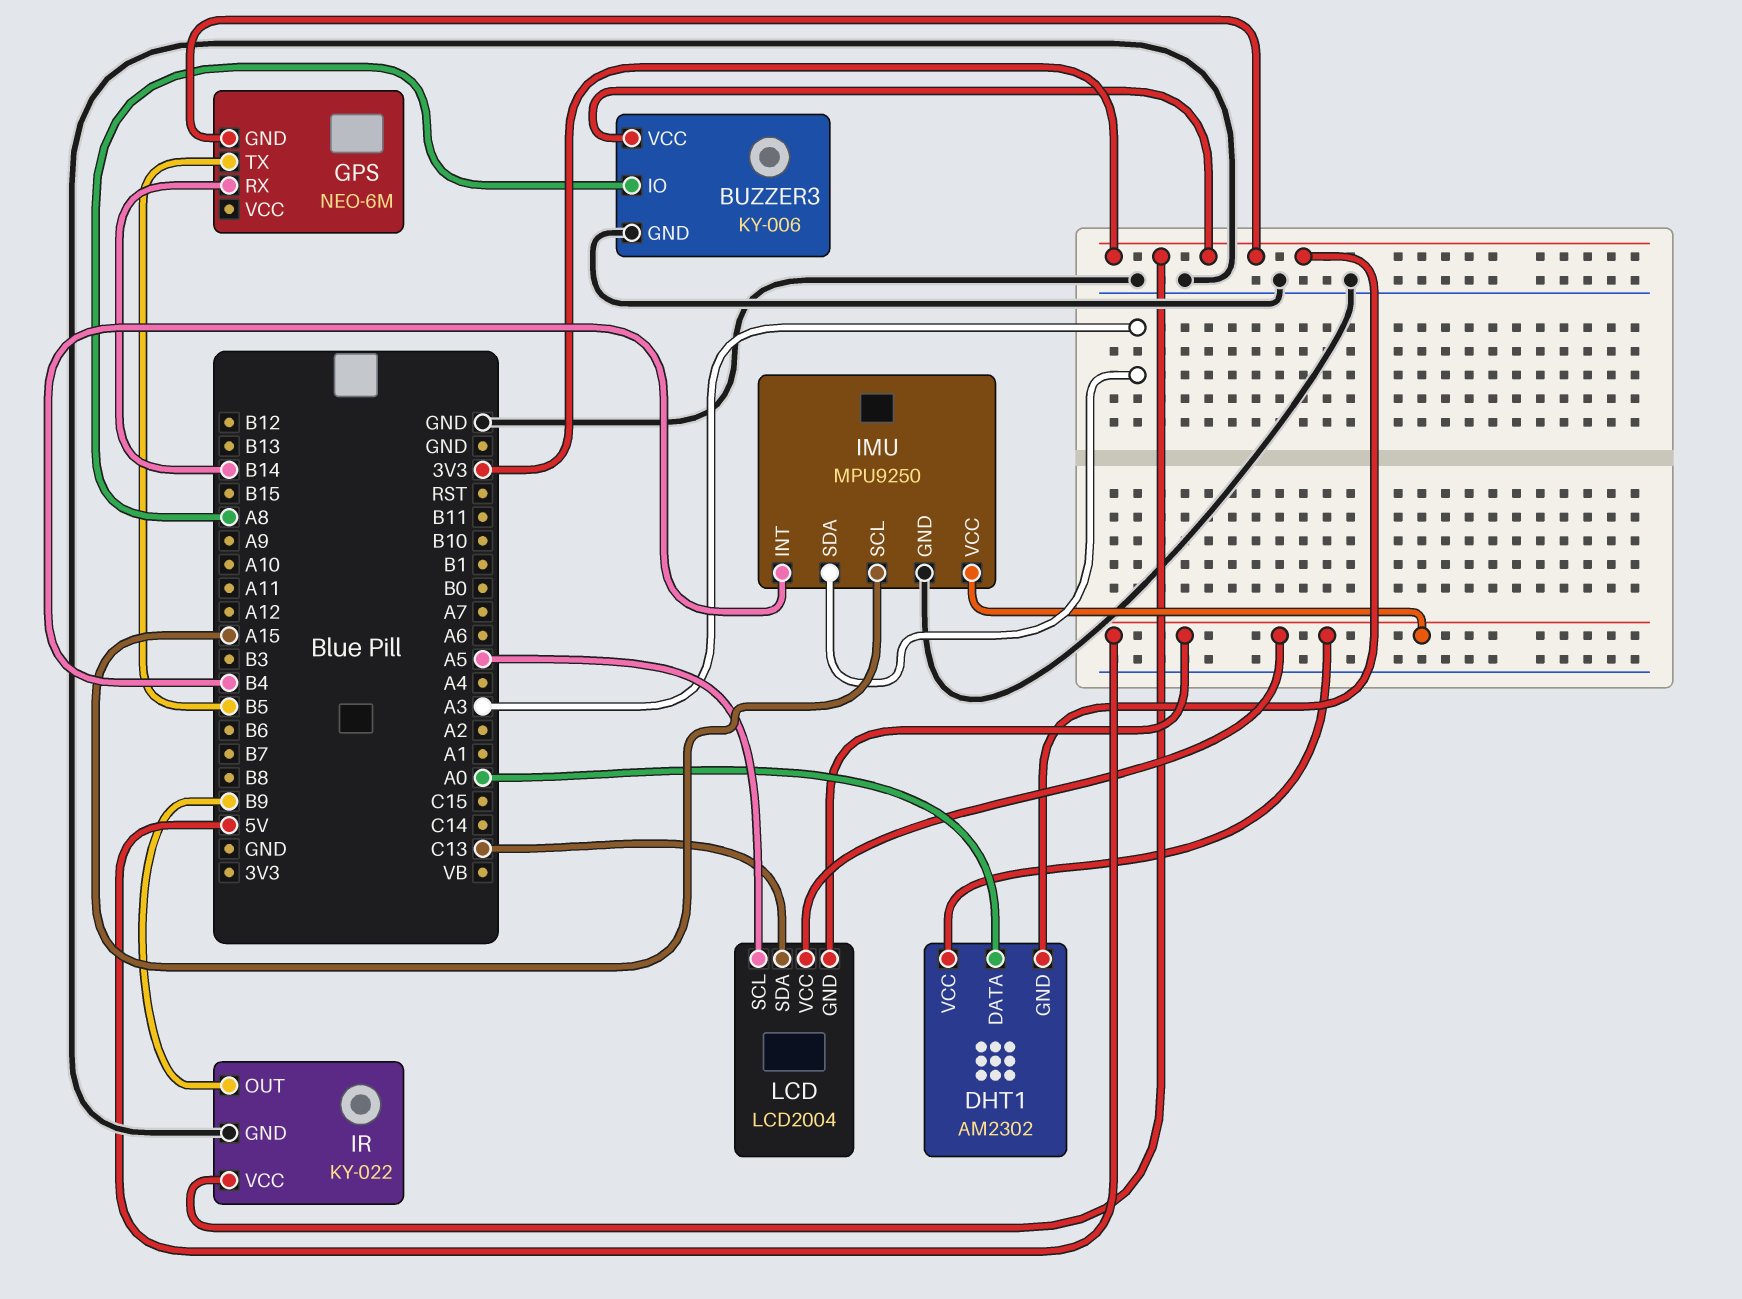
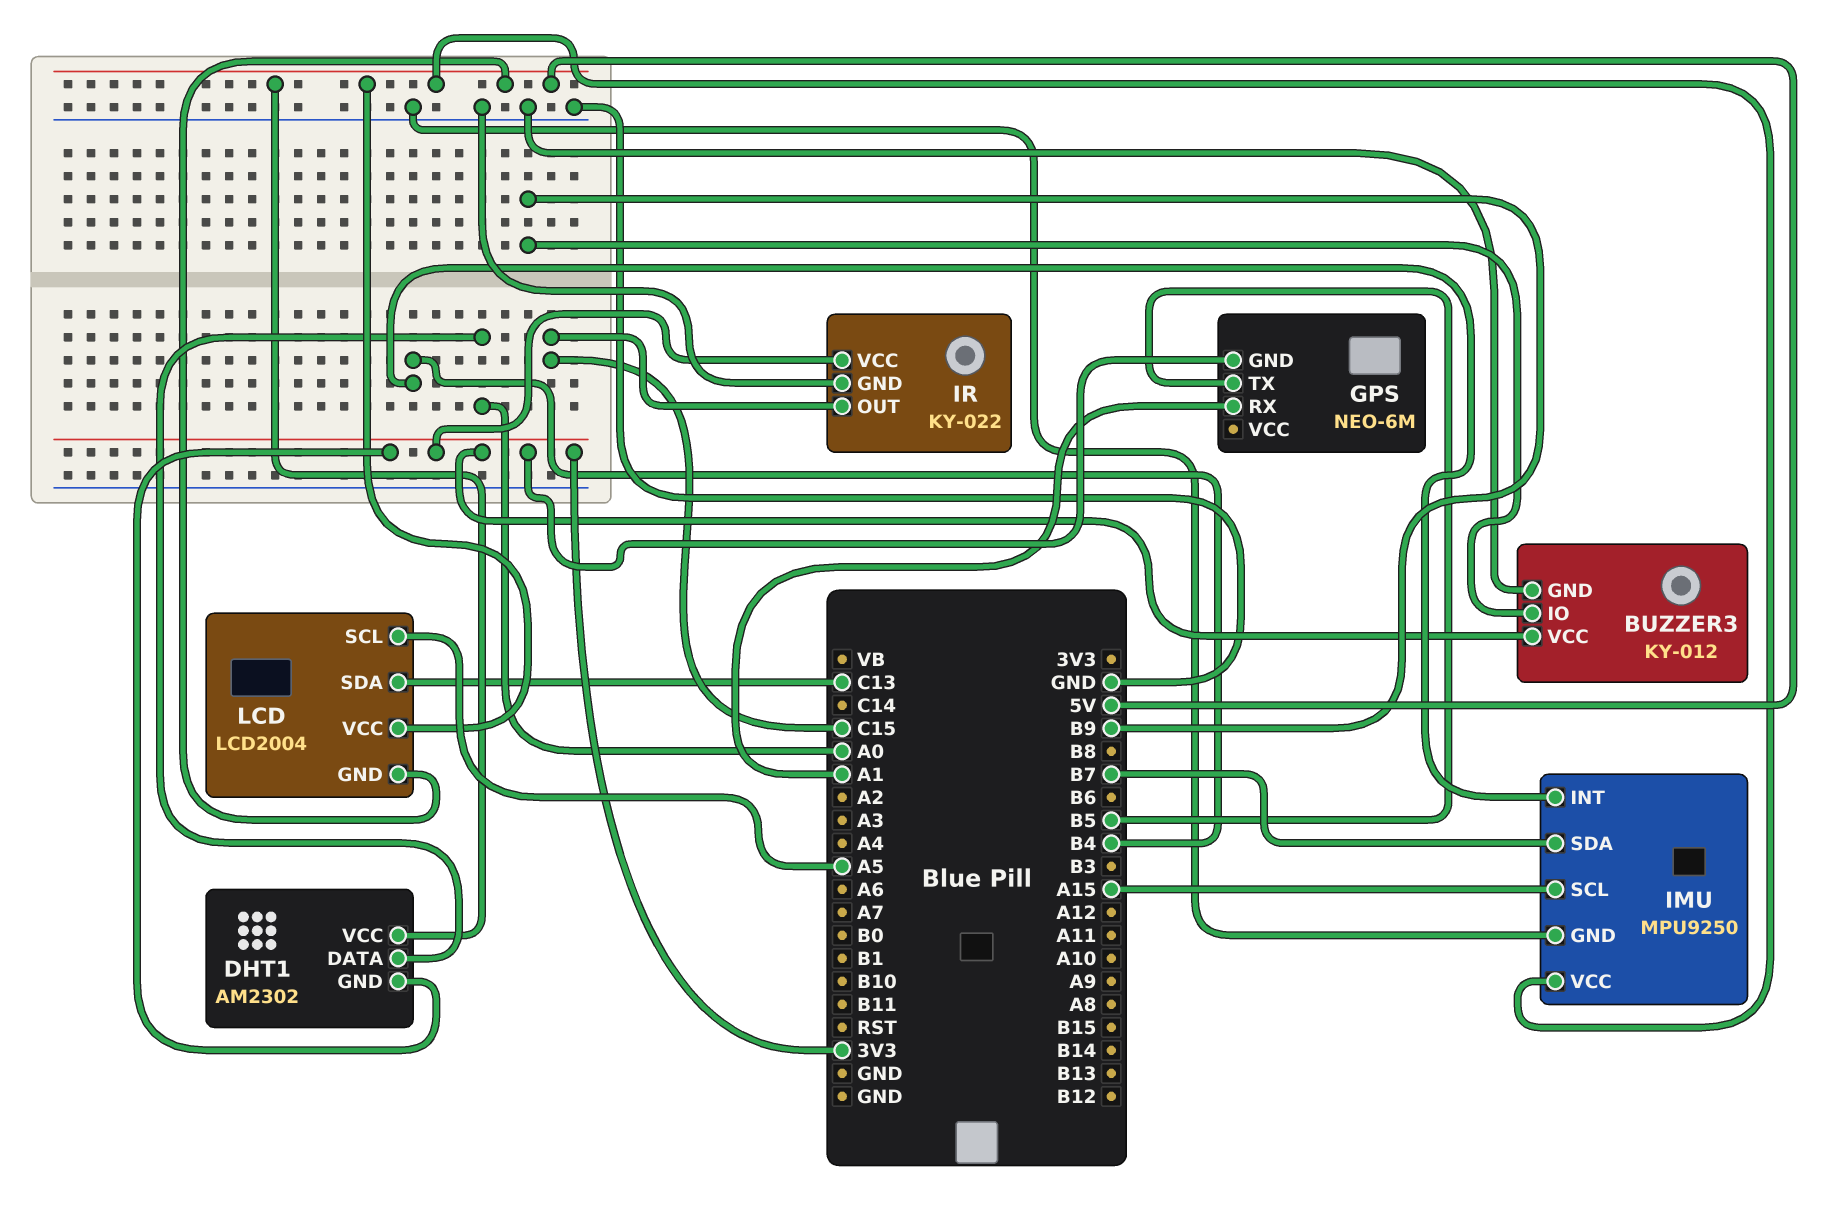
BUZZER3: KY-006 -> KY-012
BUZZER3 pin IO: A8 -> B9
GPS pin RX: B14 -> A1
IMU pin SDA: A3 -> B7
IR pin OUT: B9 -> C15

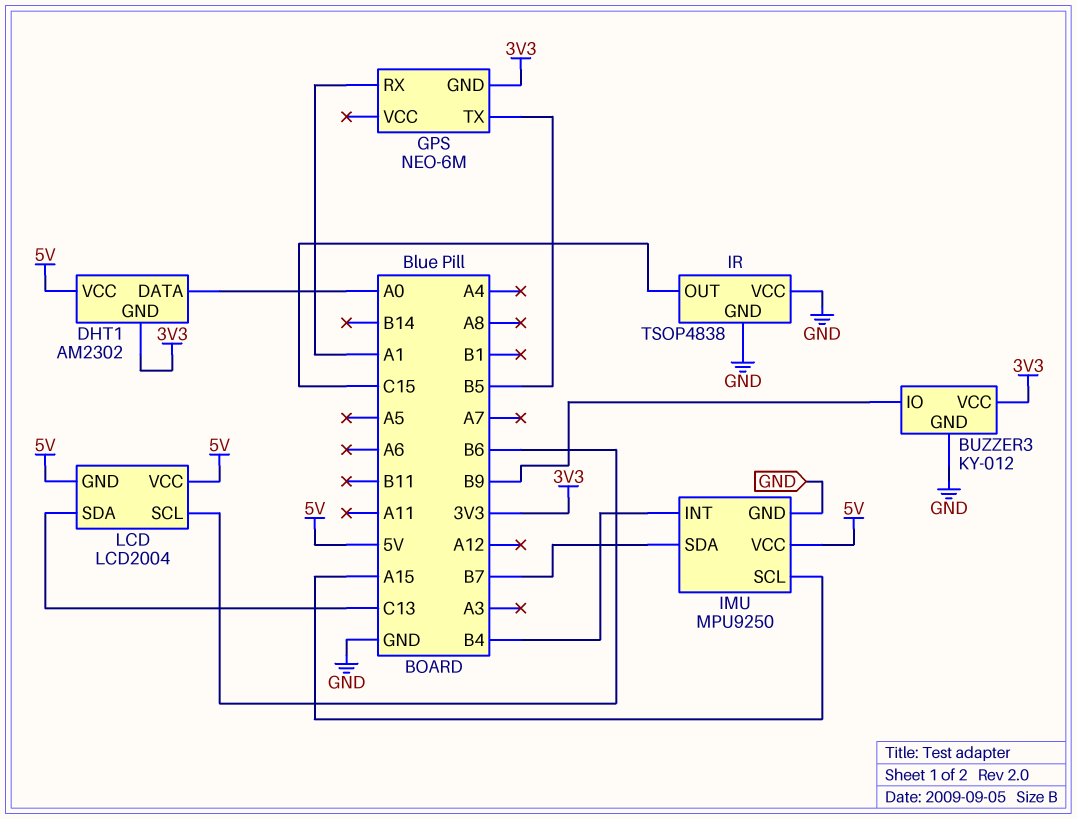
IR: KY-022 -> TSOP4838
IR pin VCC: 3V3 -> GND
LCD pin SCL: A5 -> B6

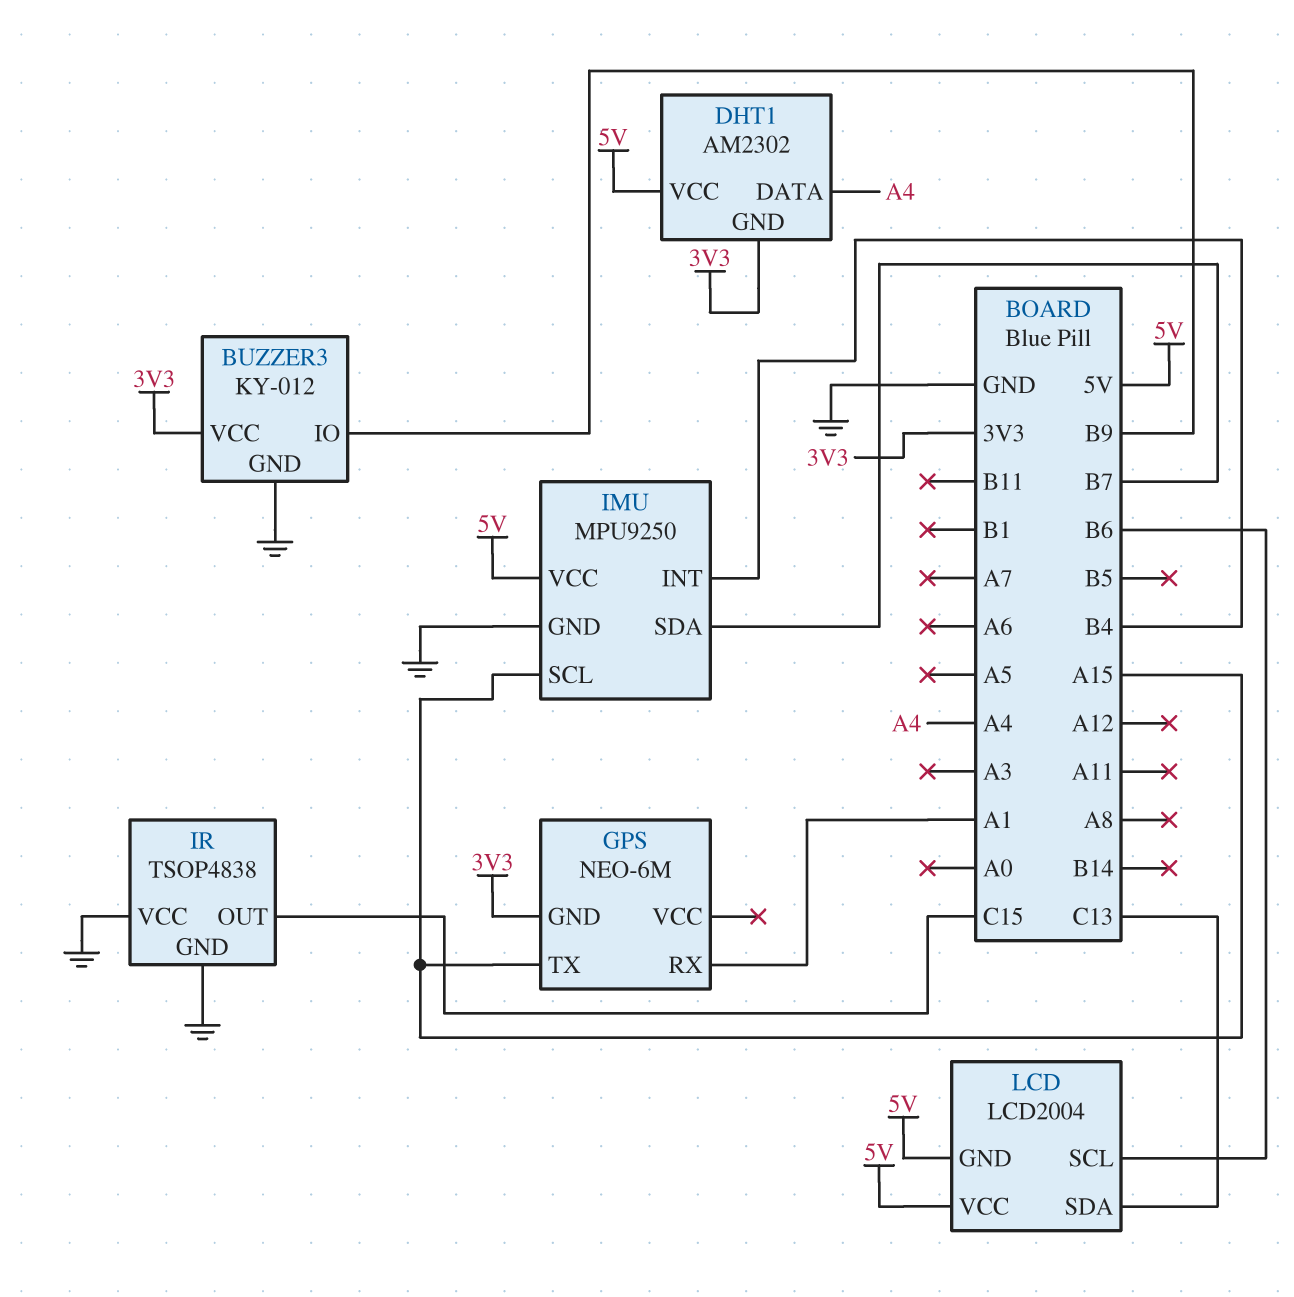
DHT1 pin DATA: A0 -> A4
GPS pin TX: B5 -> A15

